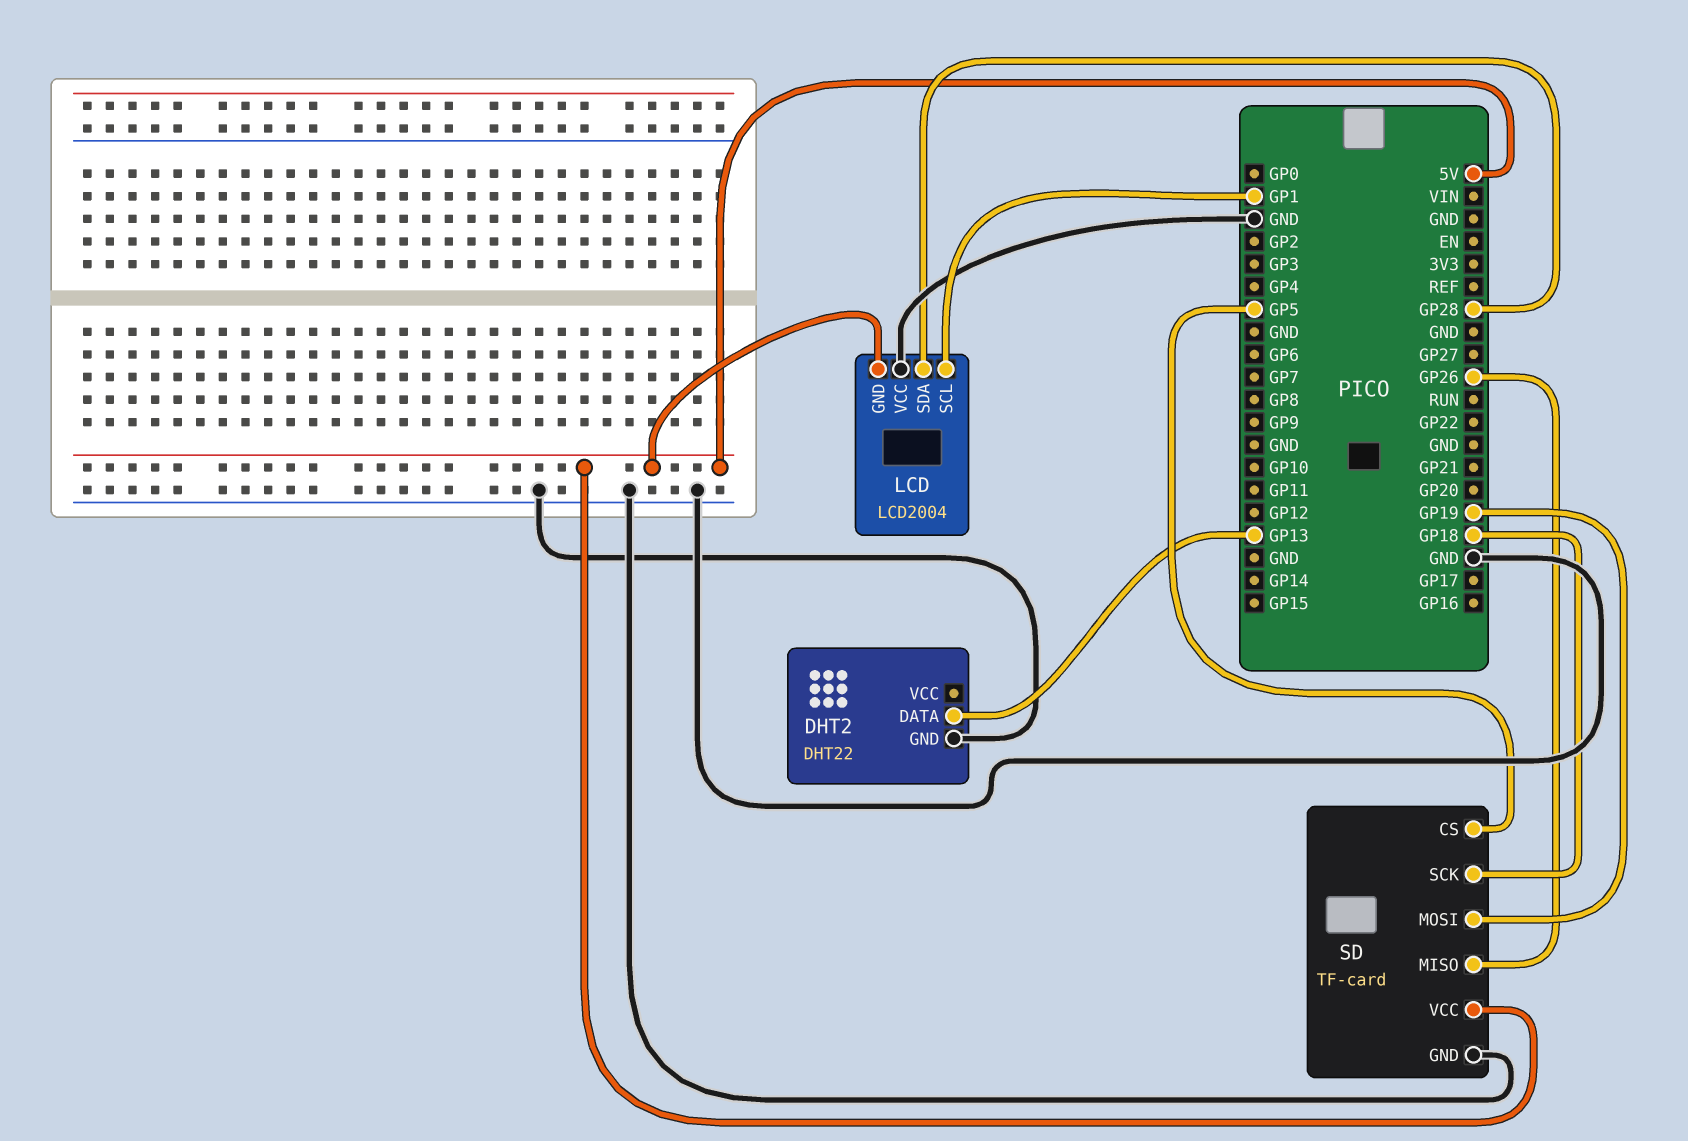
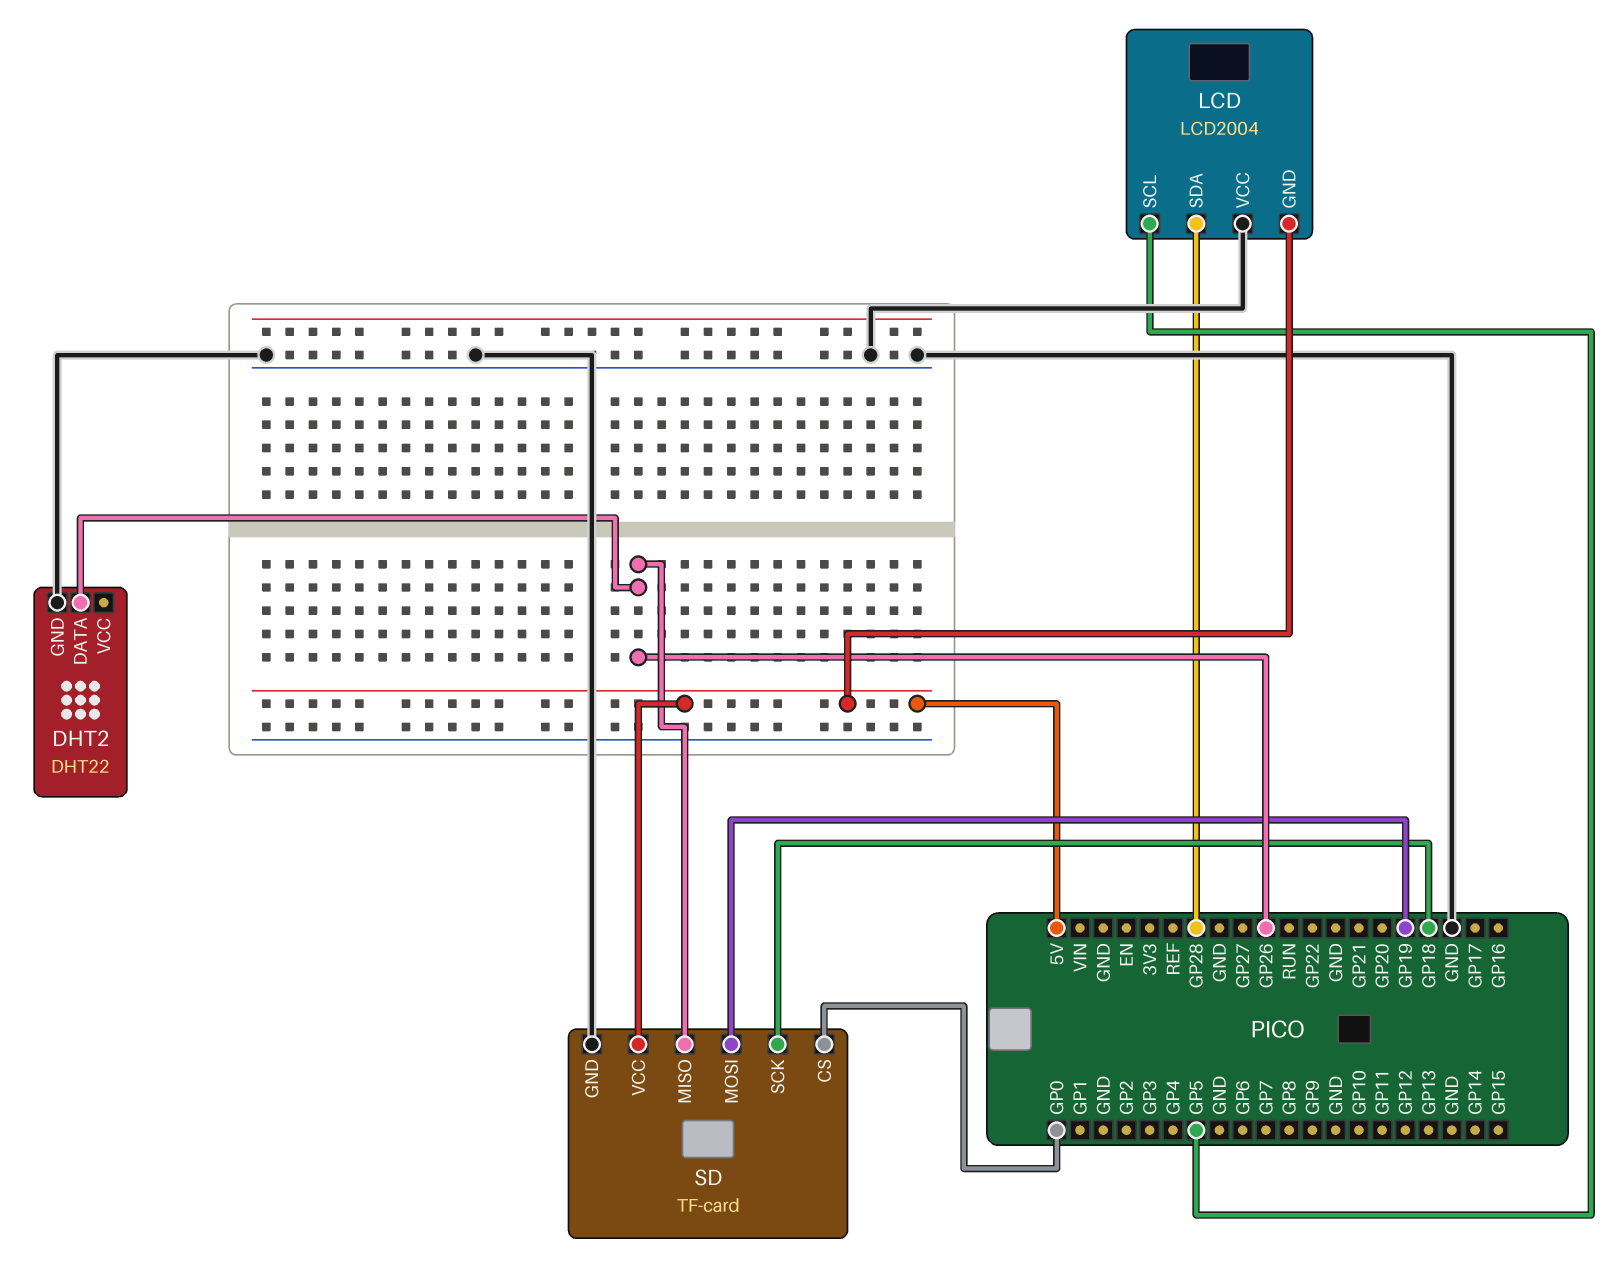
DHT2 pin DATA: GP13 -> GP26
LCD pin SCL: GP1 -> GP5
SD pin CS: GP5 -> GP0

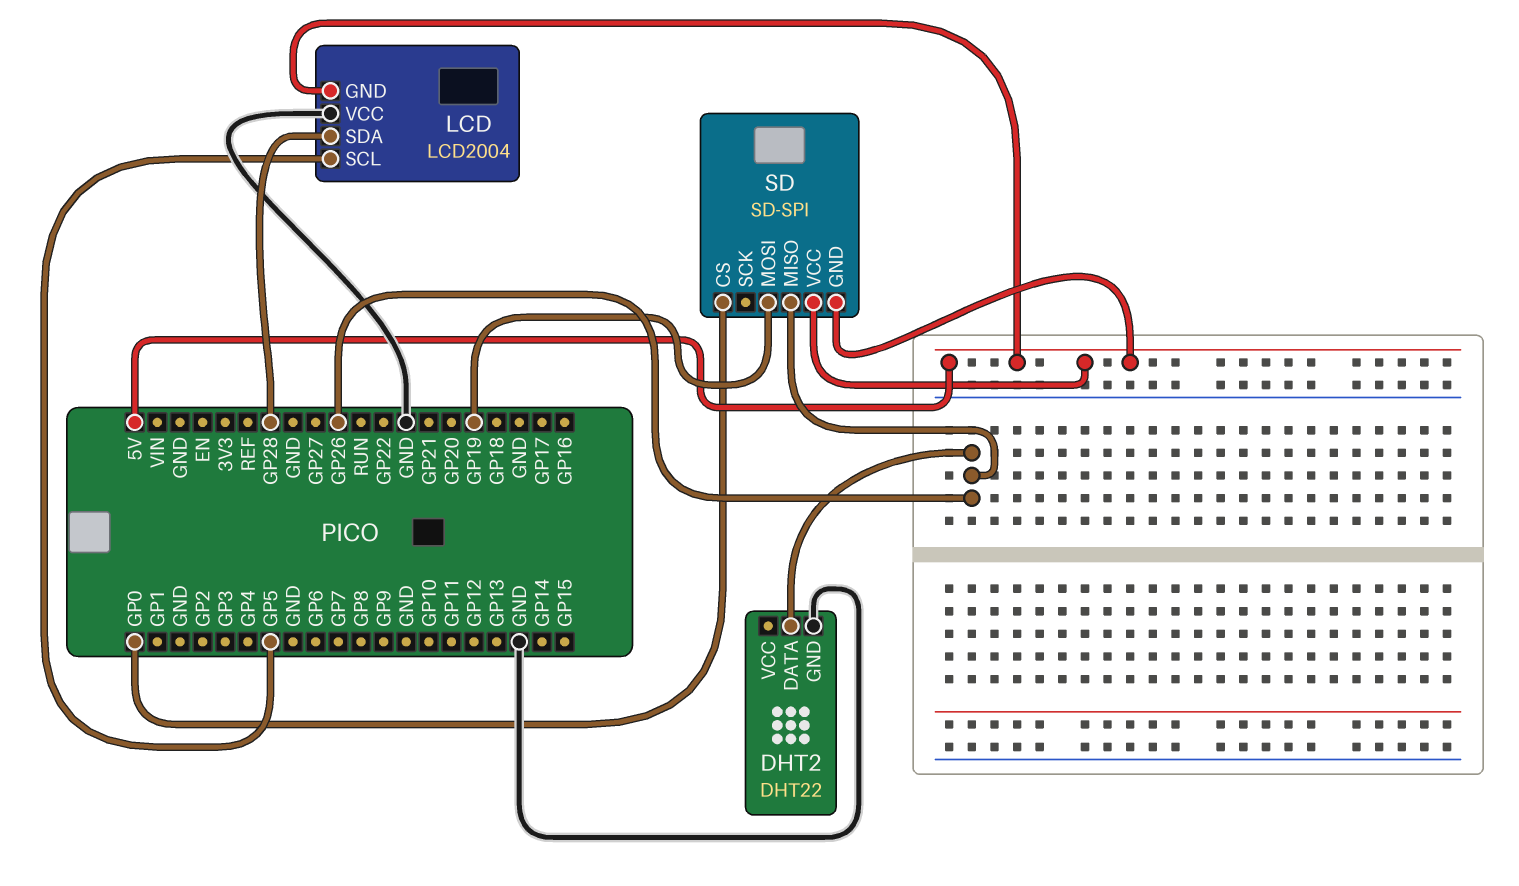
SD: TF-card -> SD-SPI
SD pin GND: GND -> 5V
SD pin SCK: GP18 -> none

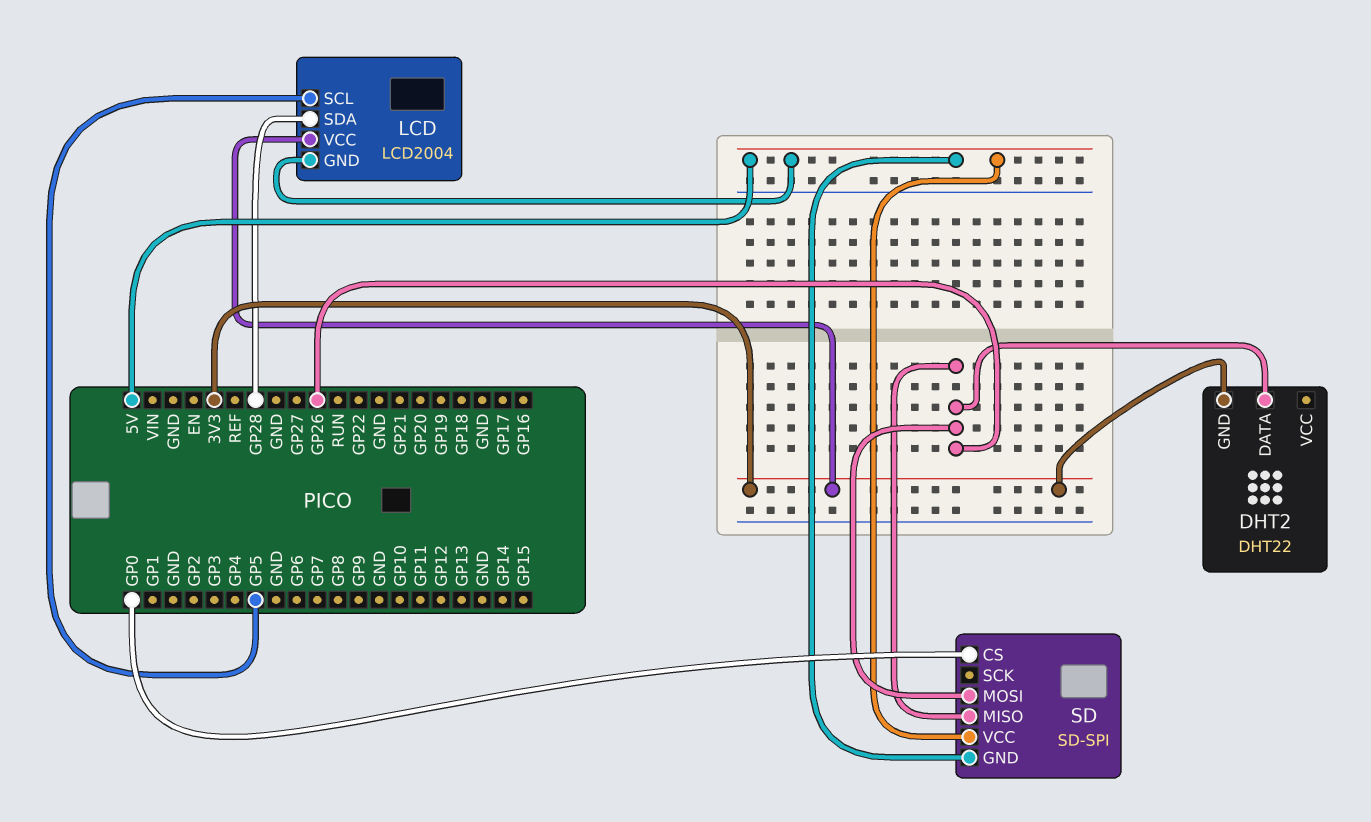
DHT2 pin GND: GND -> 3V3
LCD pin VCC: GND -> 3V3
SD pin MOSI: GP19 -> GP26

